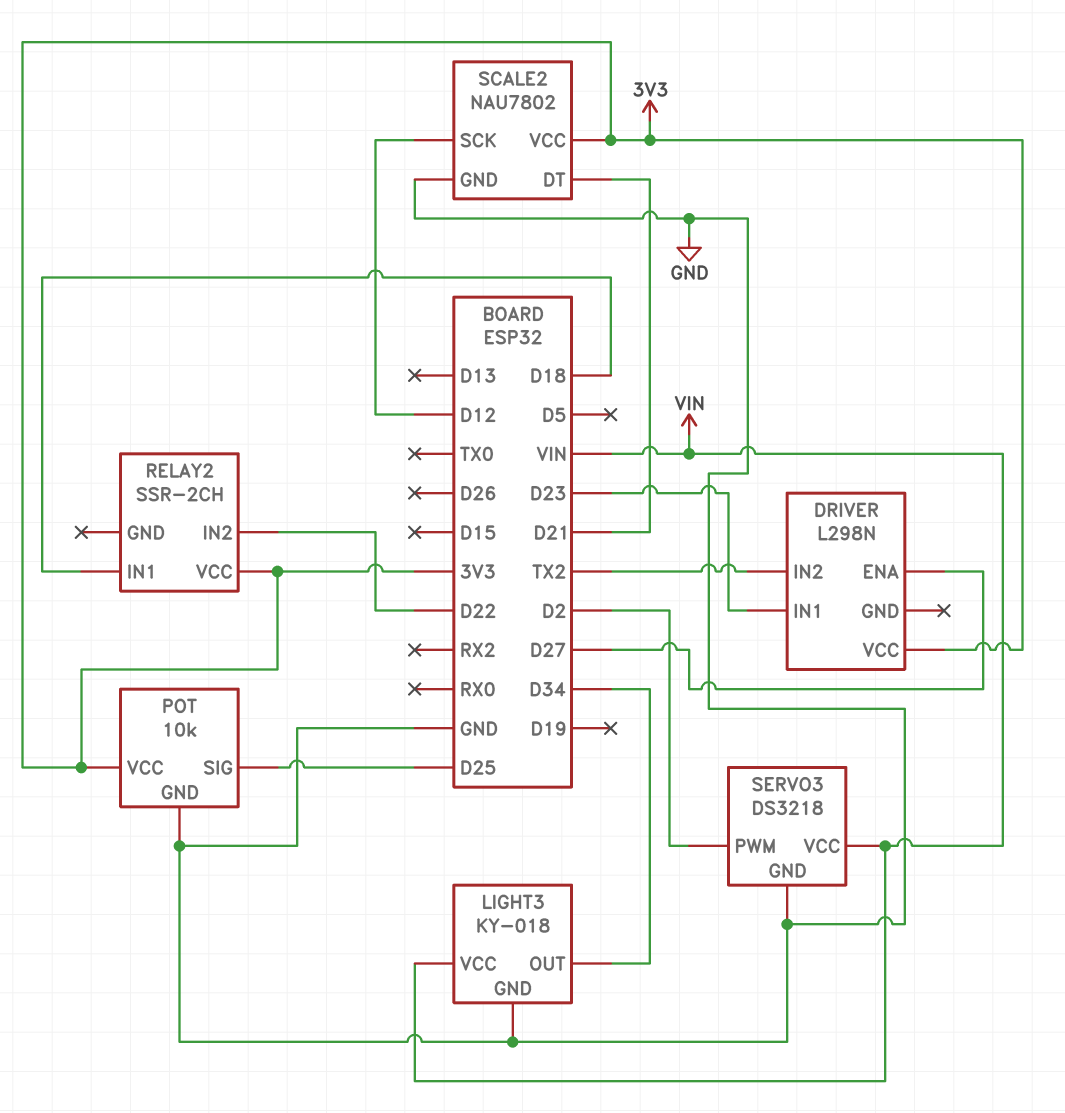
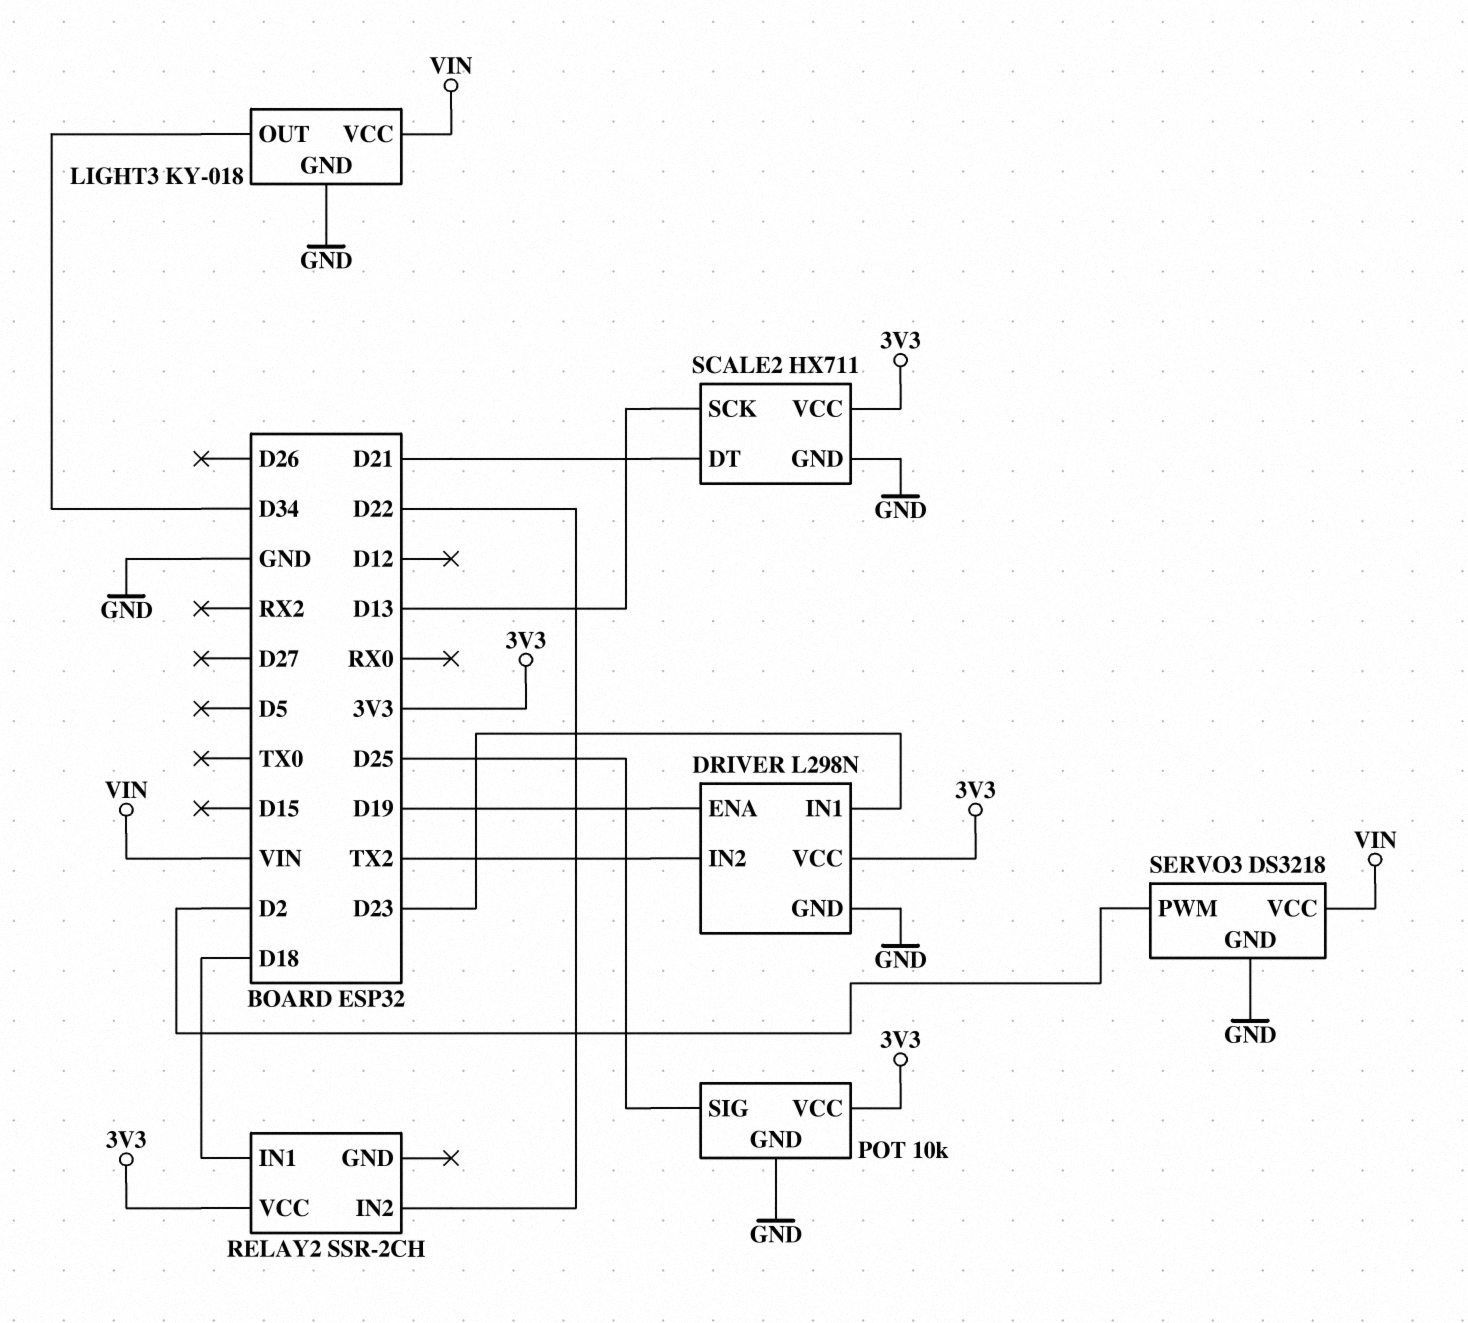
DRIVER pin ENA: D27 -> D19
DRIVER pin GND: none -> GND
SCALE2: NAU7802 -> HX711
SCALE2 pin SCK: D12 -> D13

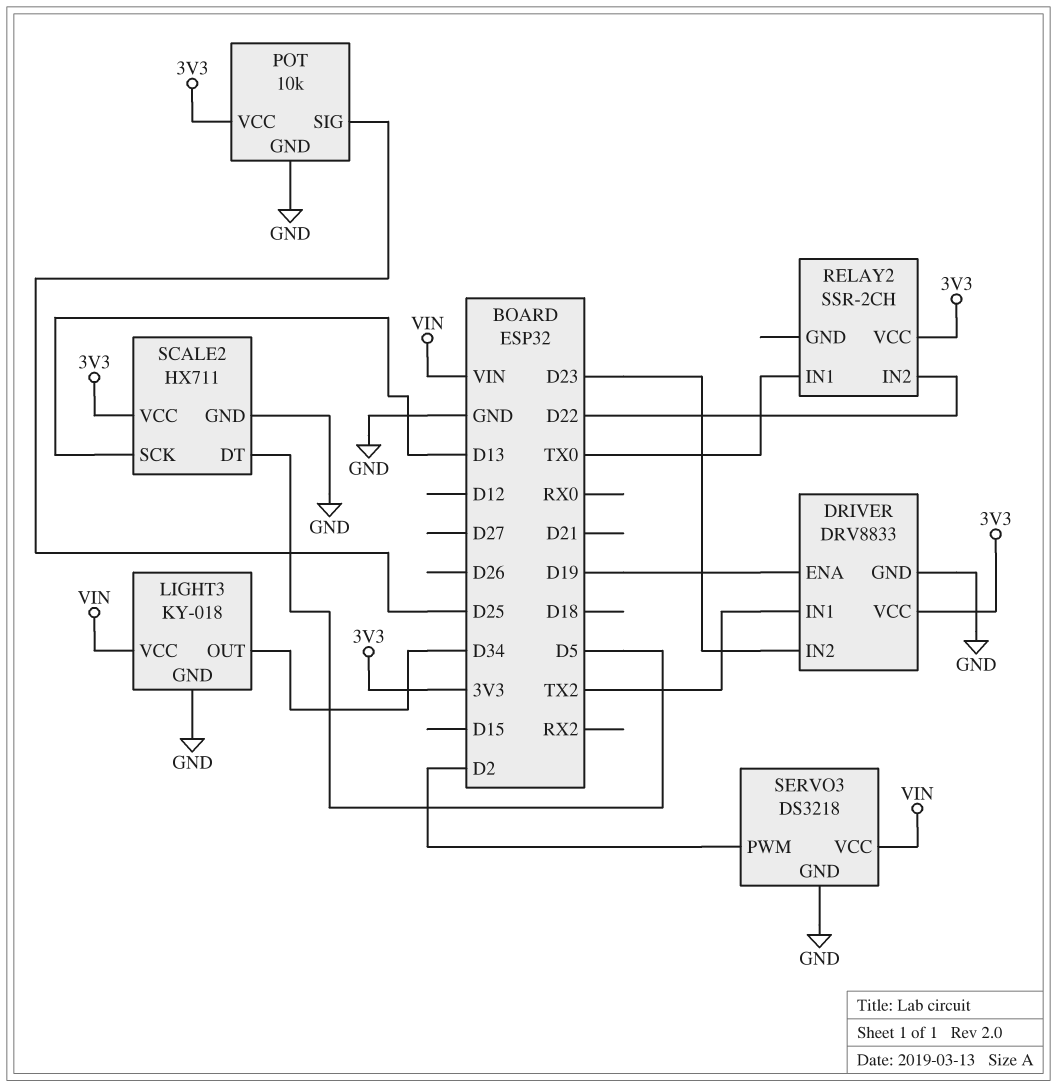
DRIVER: L298N -> DRV8833
DRIVER pin IN1: D23 -> TX2
DRIVER pin IN2: TX2 -> D23
RELAY2 pin IN1: D18 -> TX0
SCALE2 pin DT: D21 -> D5

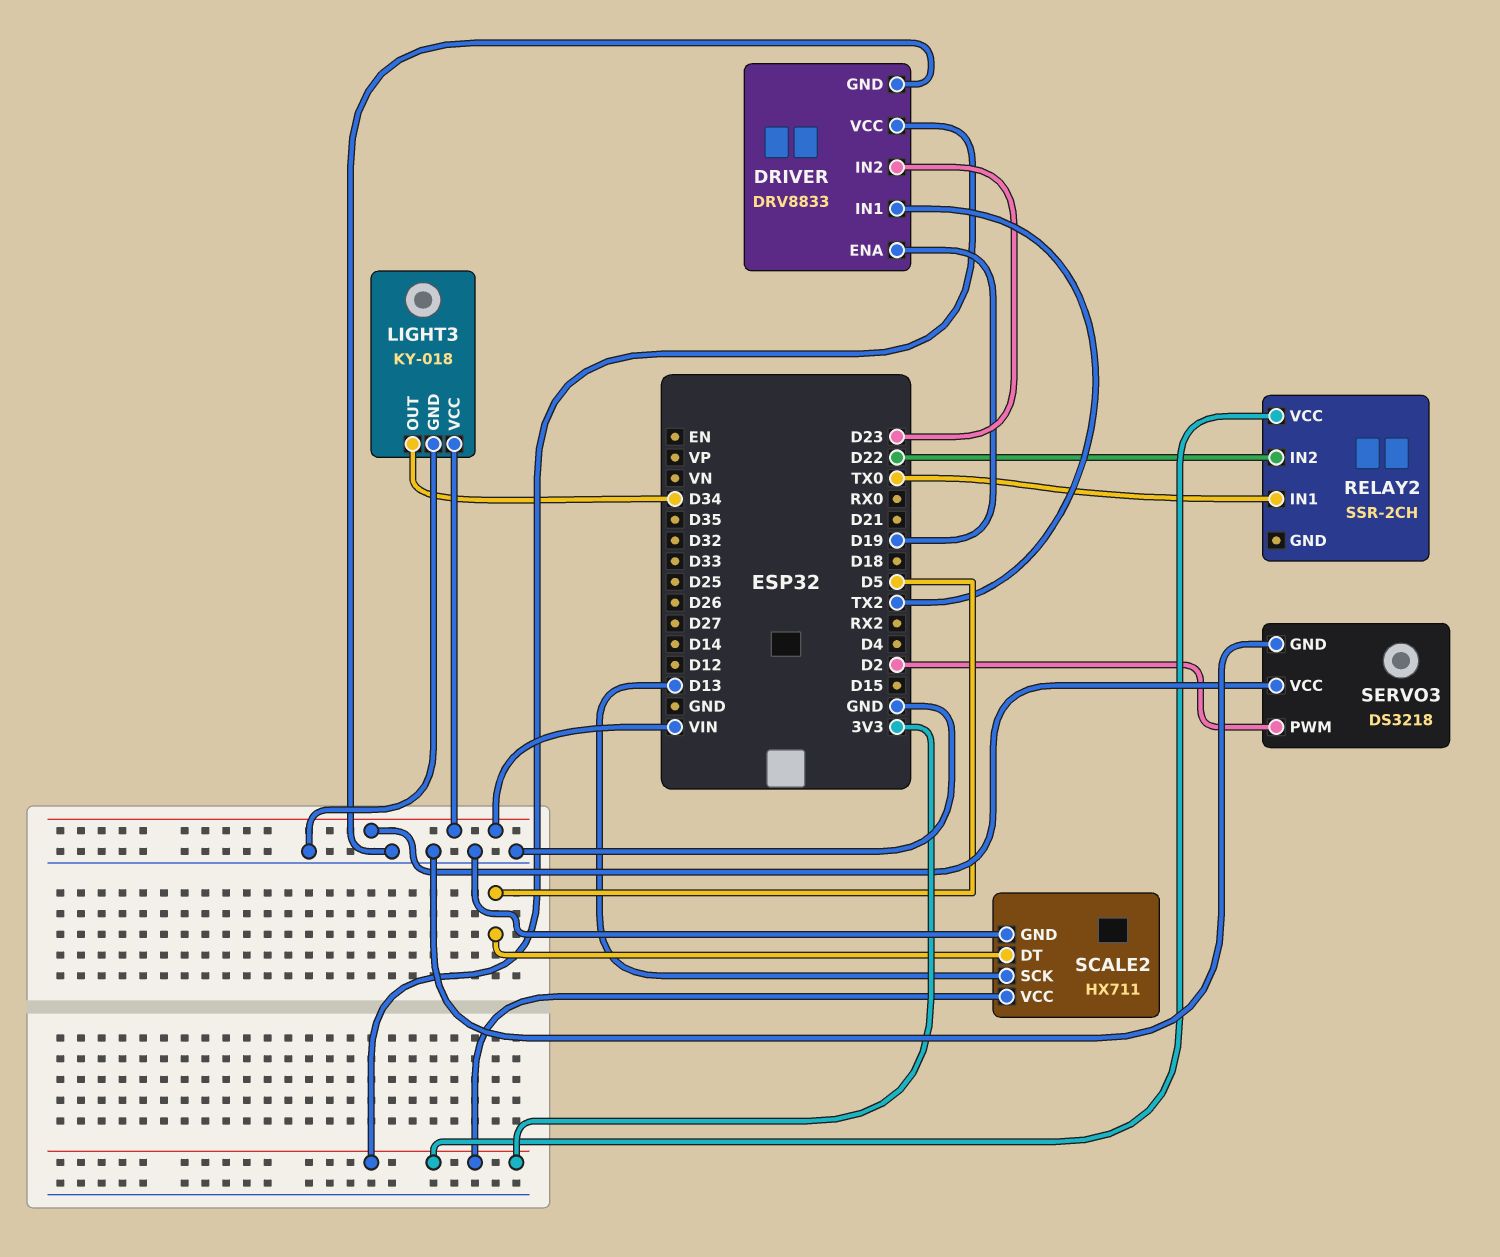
POT: 10k -> none
POT pin GND: GND -> none
POT pin SIG: D25 -> none
POT pin VCC: 3V3 -> none

